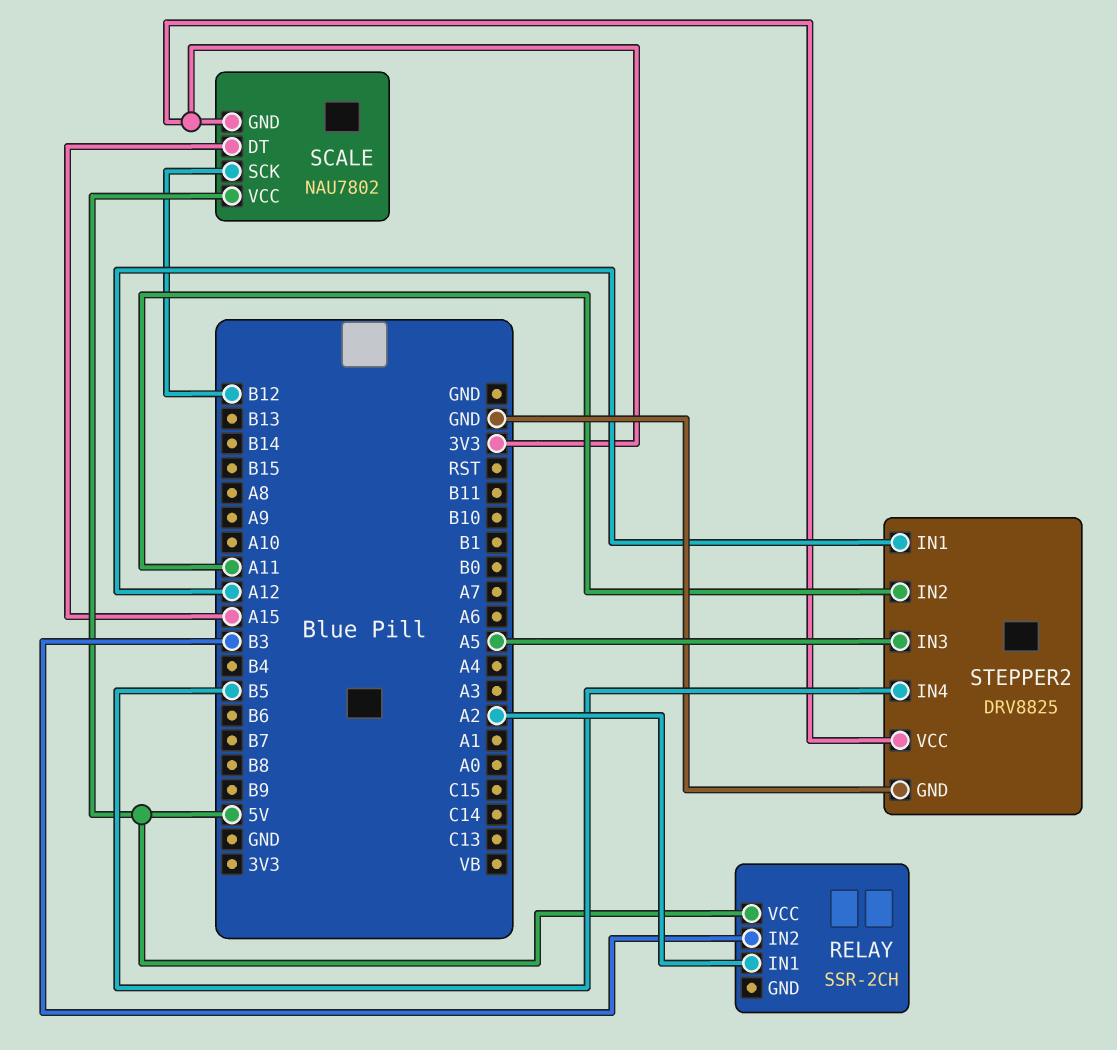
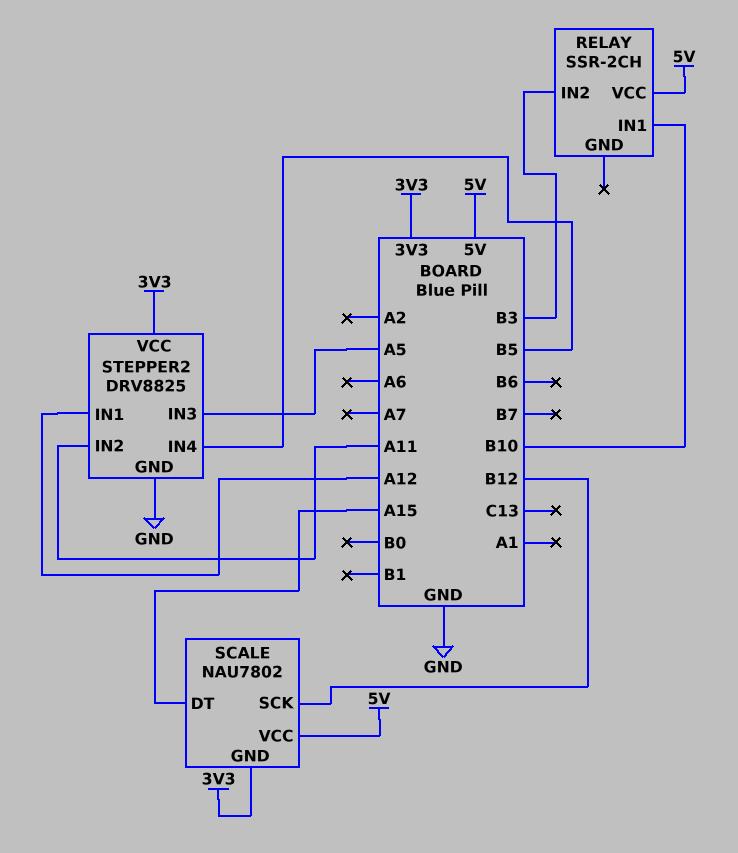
RELAY pin IN1: A2 -> B10

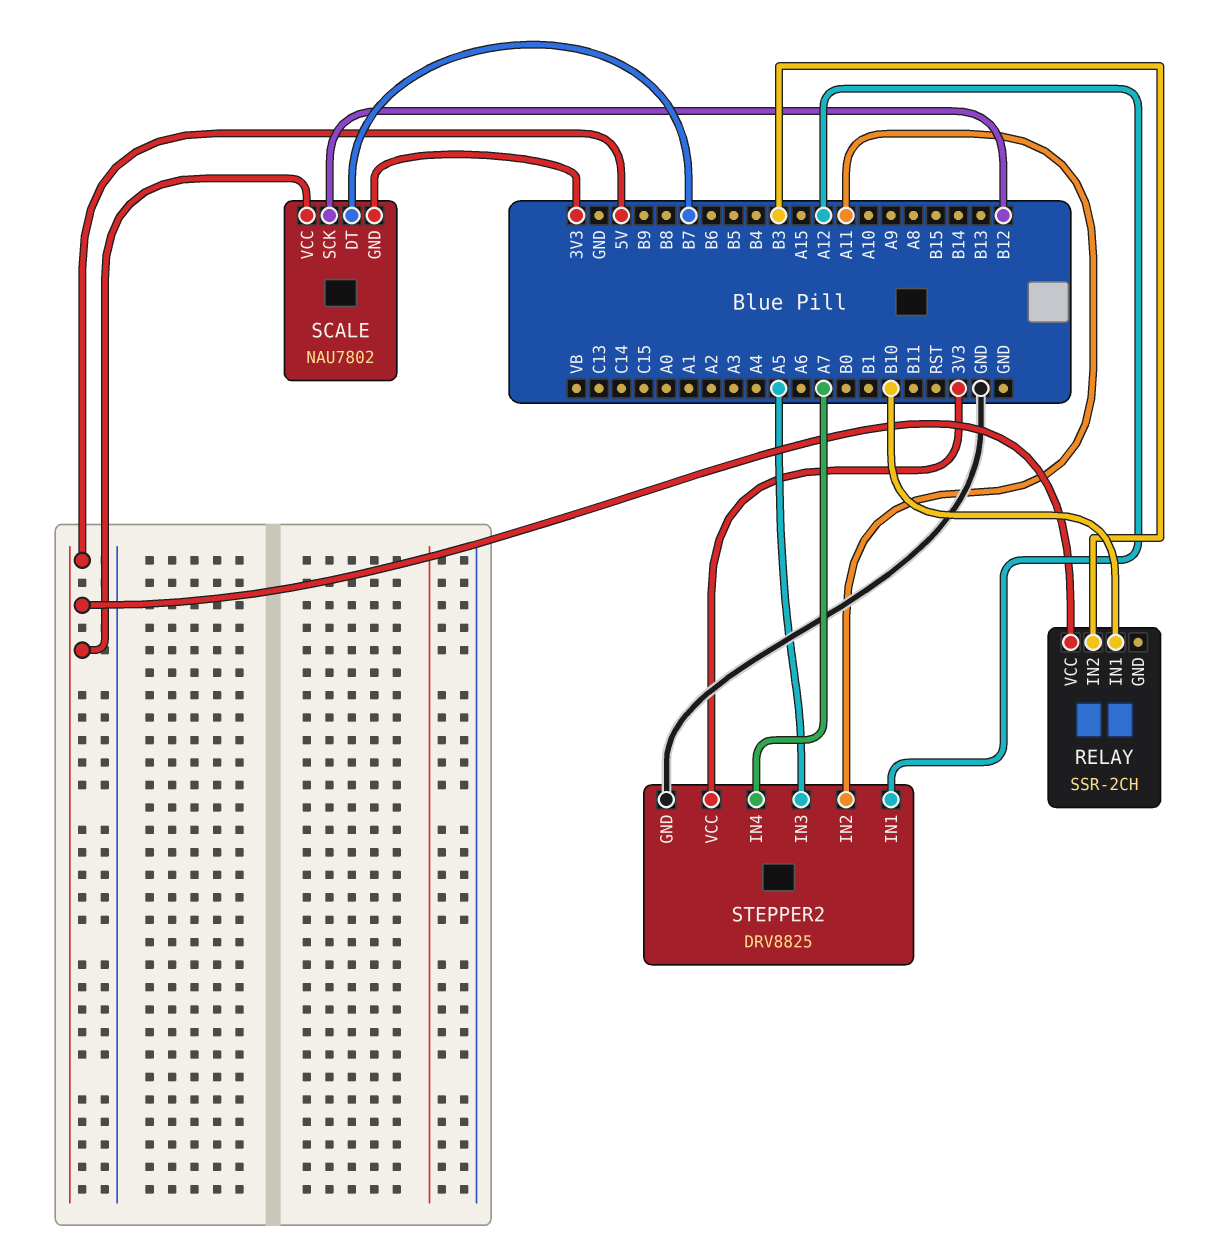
SCALE pin DT: A15 -> B7
STEPPER2 pin IN4: B5 -> A7

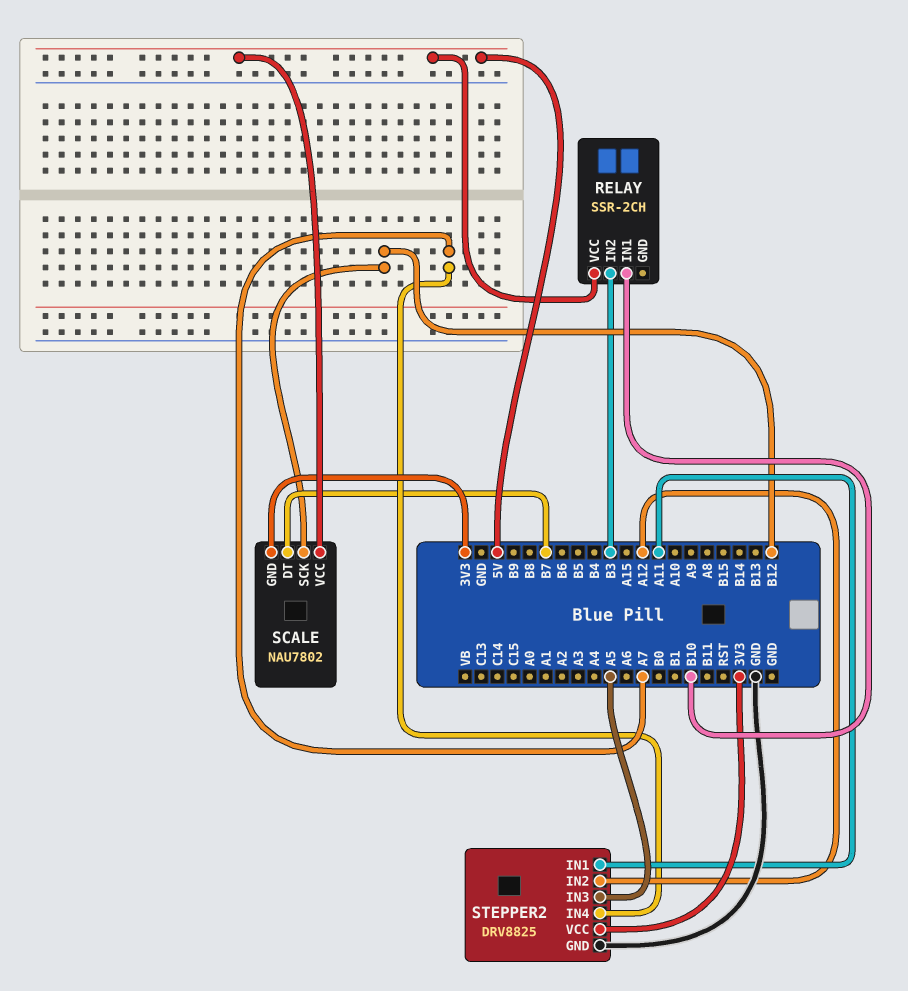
STEPPER2 pin IN1: A12 -> A11
STEPPER2 pin IN2: A11 -> A12

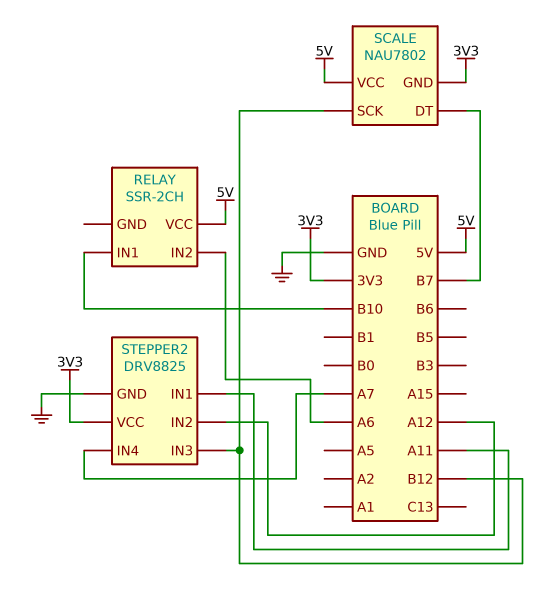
RELAY pin IN2: B3 -> A6
STEPPER2 pin IN3: A5 -> B12

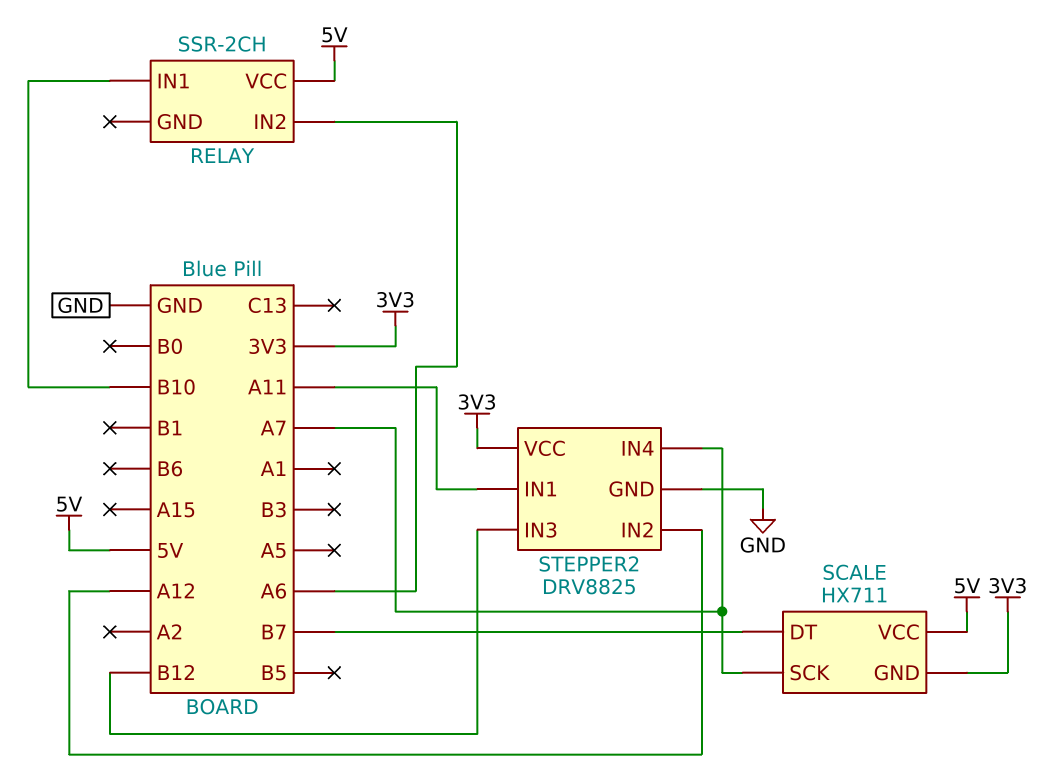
SCALE: NAU7802 -> HX711
SCALE pin SCK: B12 -> A7

